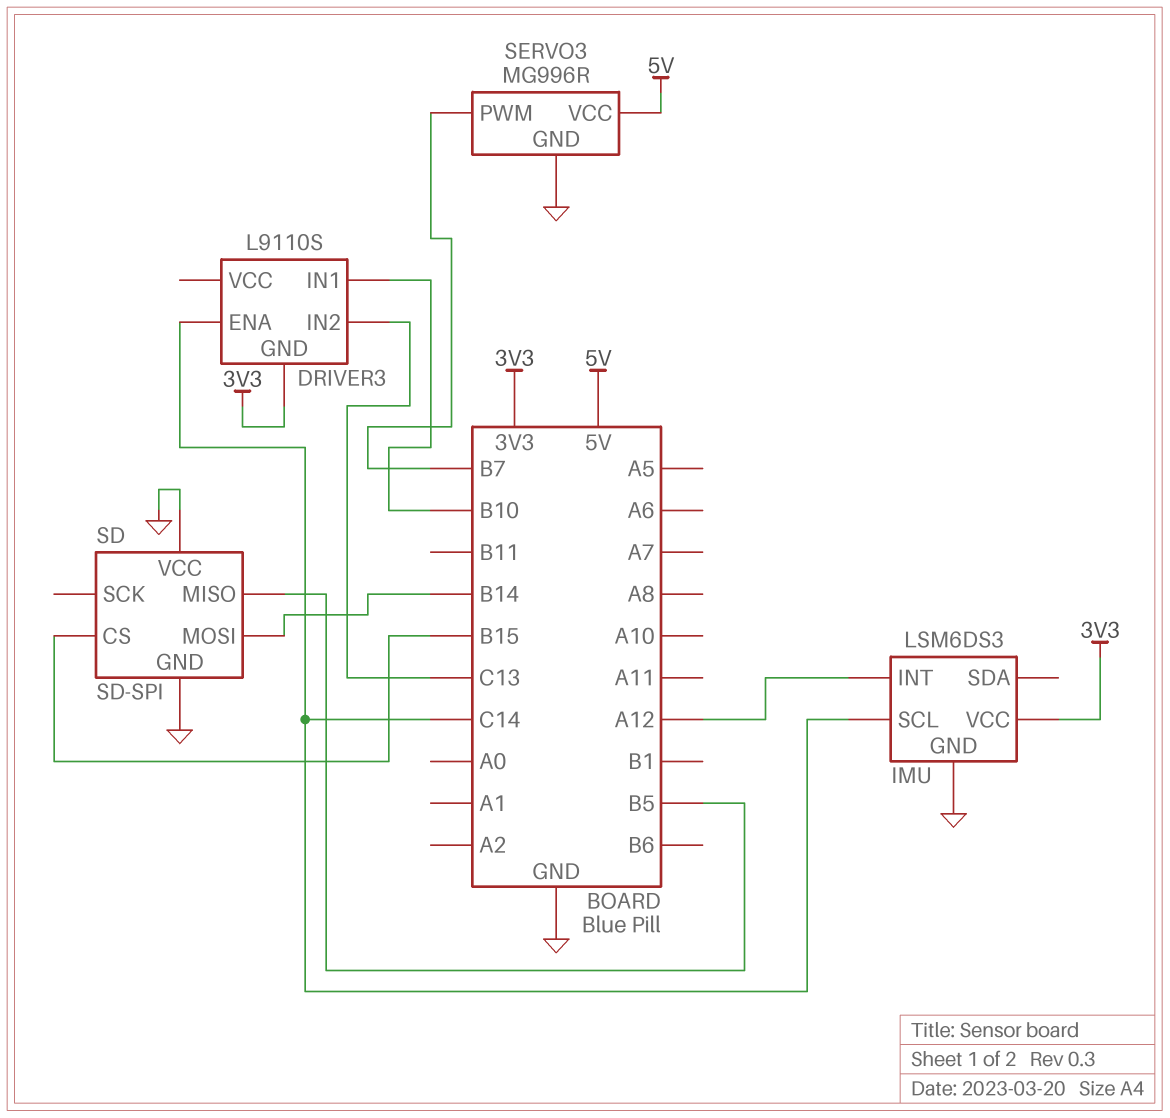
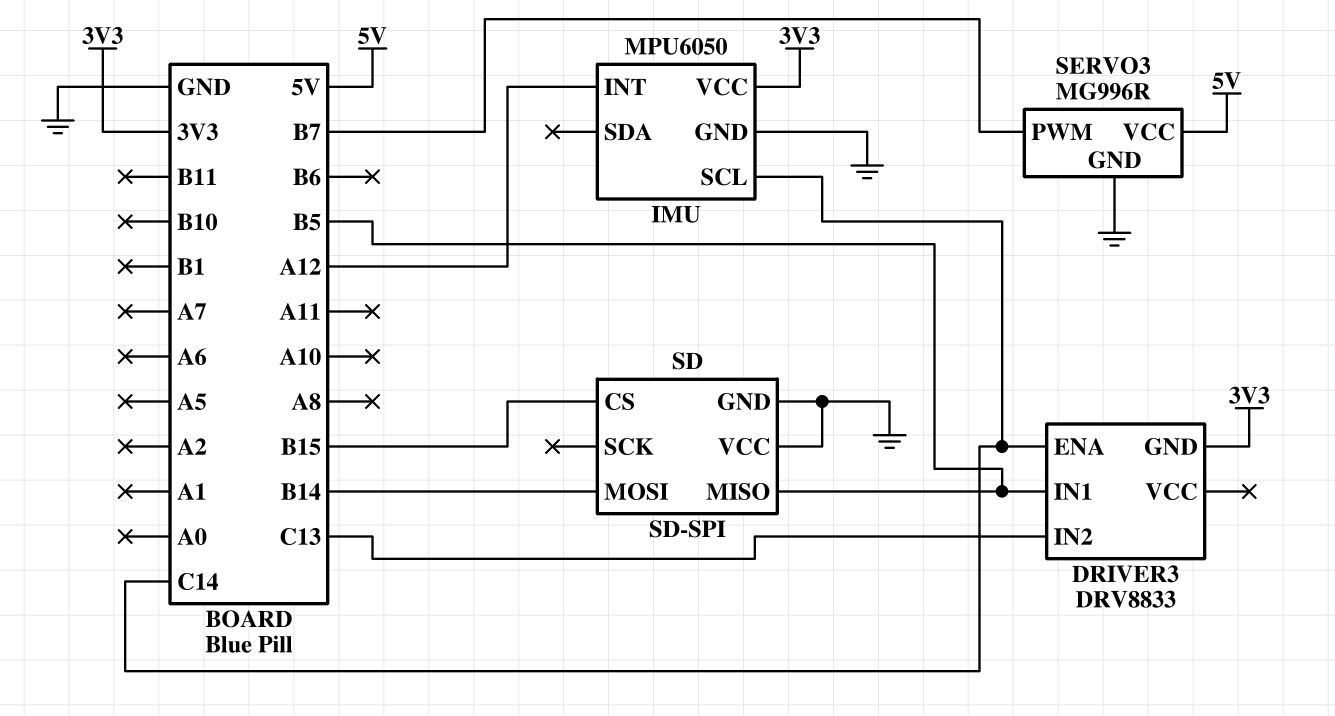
DRIVER3: L9110S -> DRV8833
DRIVER3 pin IN1: B10 -> B5
IMU: LSM6DS3 -> MPU6050

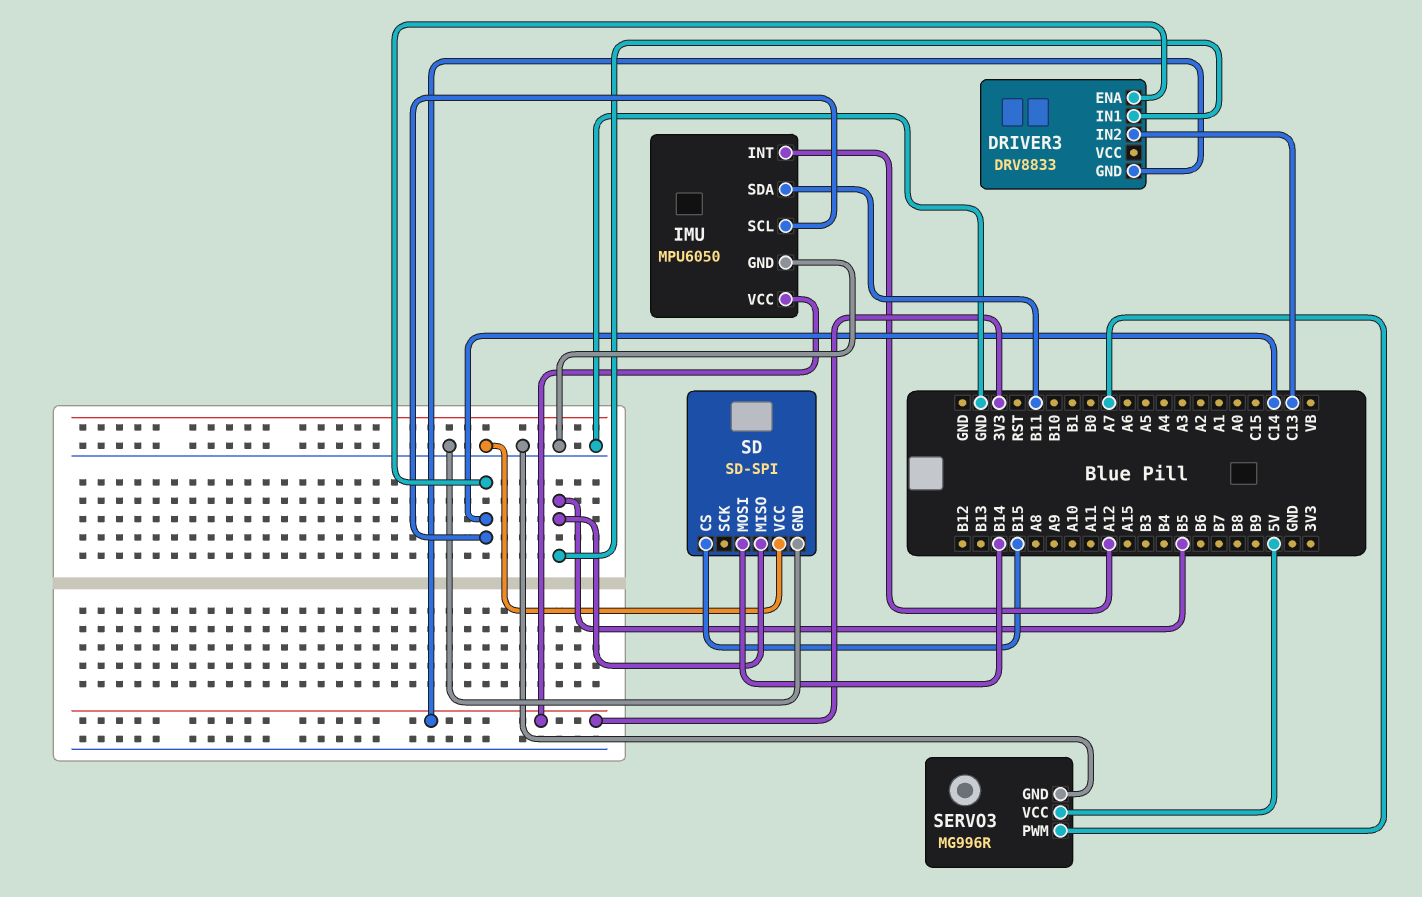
IMU pin SDA: none -> B11
SERVO3 pin PWM: B7 -> A7

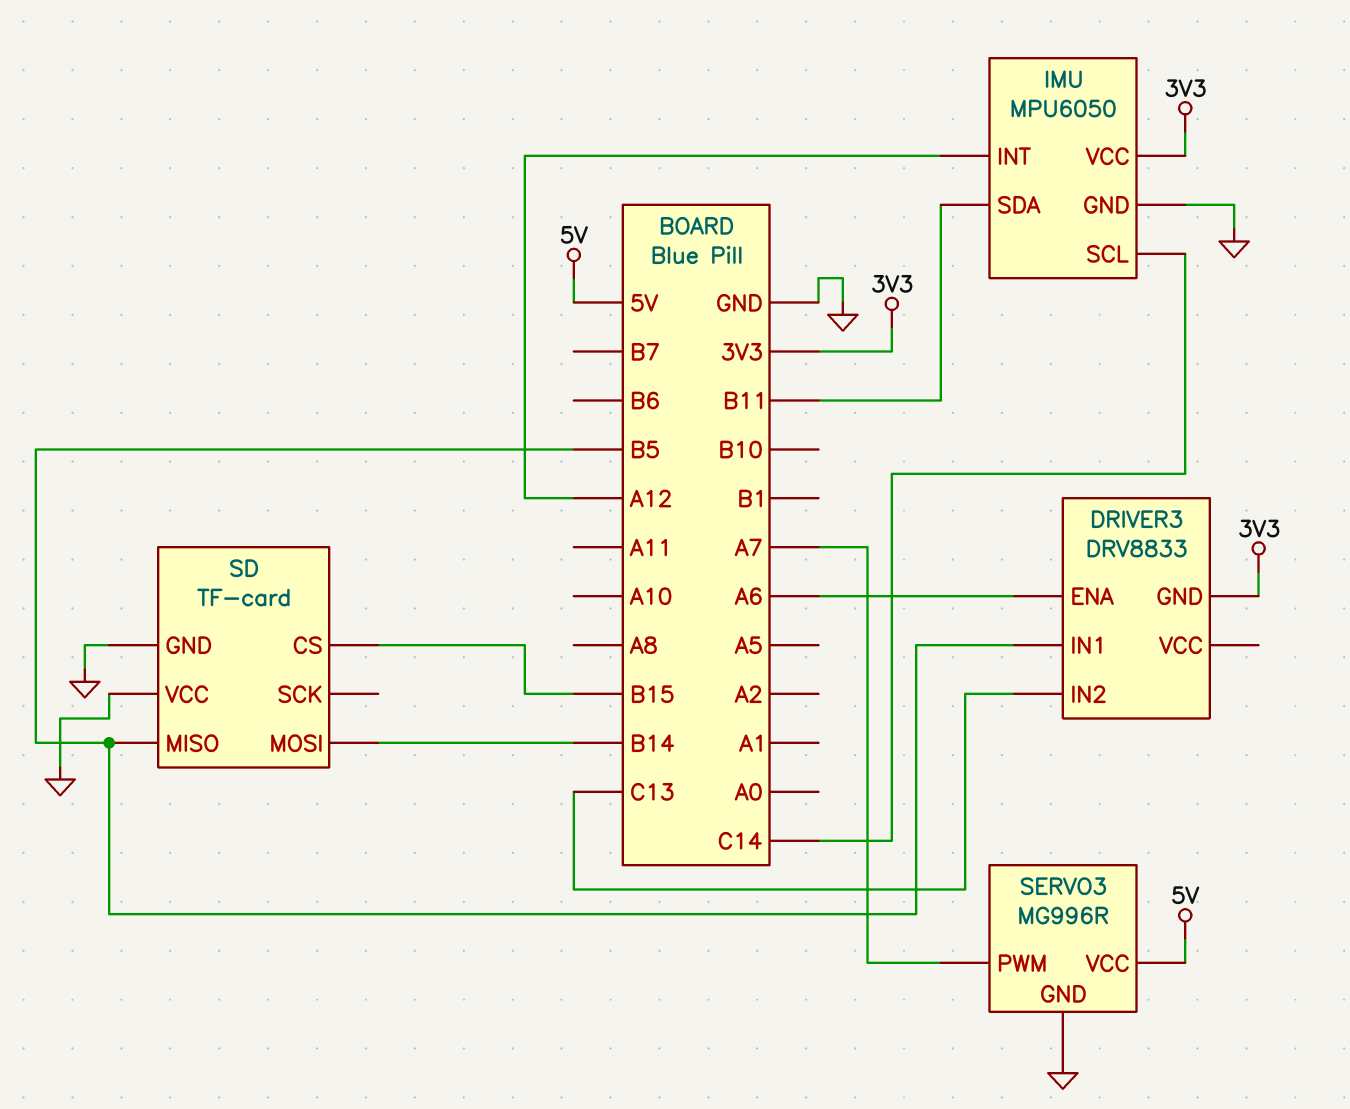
DRIVER3 pin ENA: C14 -> A6
SD: SD-SPI -> TF-card

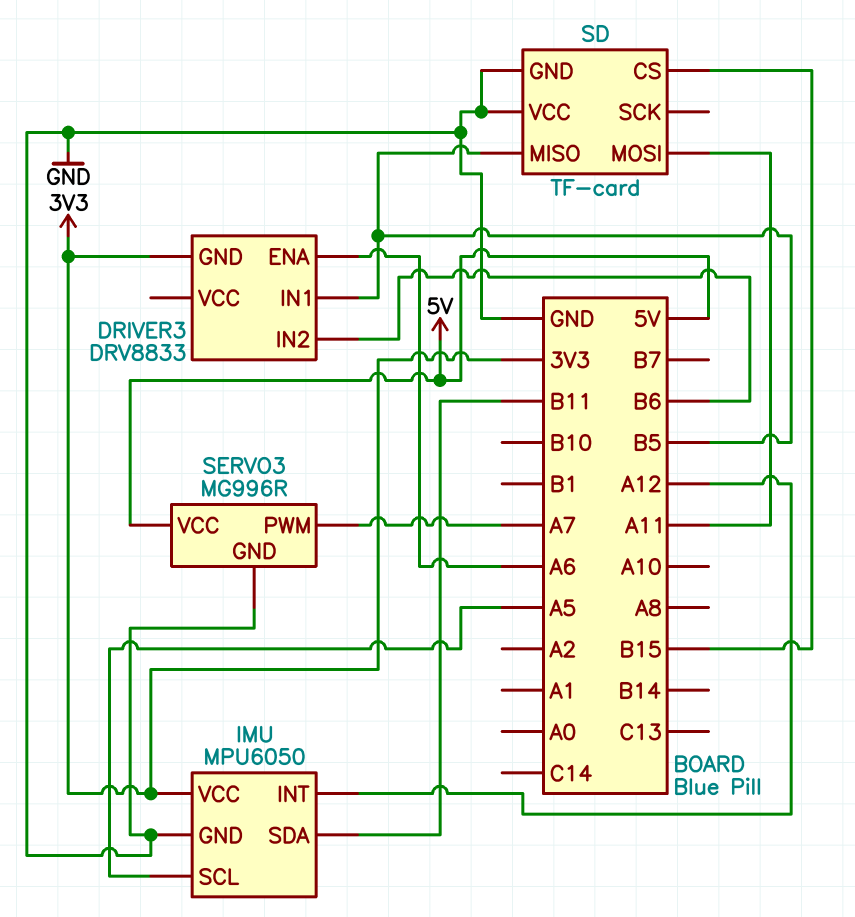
DRIVER3 pin IN2: C13 -> B6
IMU pin SCL: C14 -> A5
SD pin MOSI: B14 -> A11

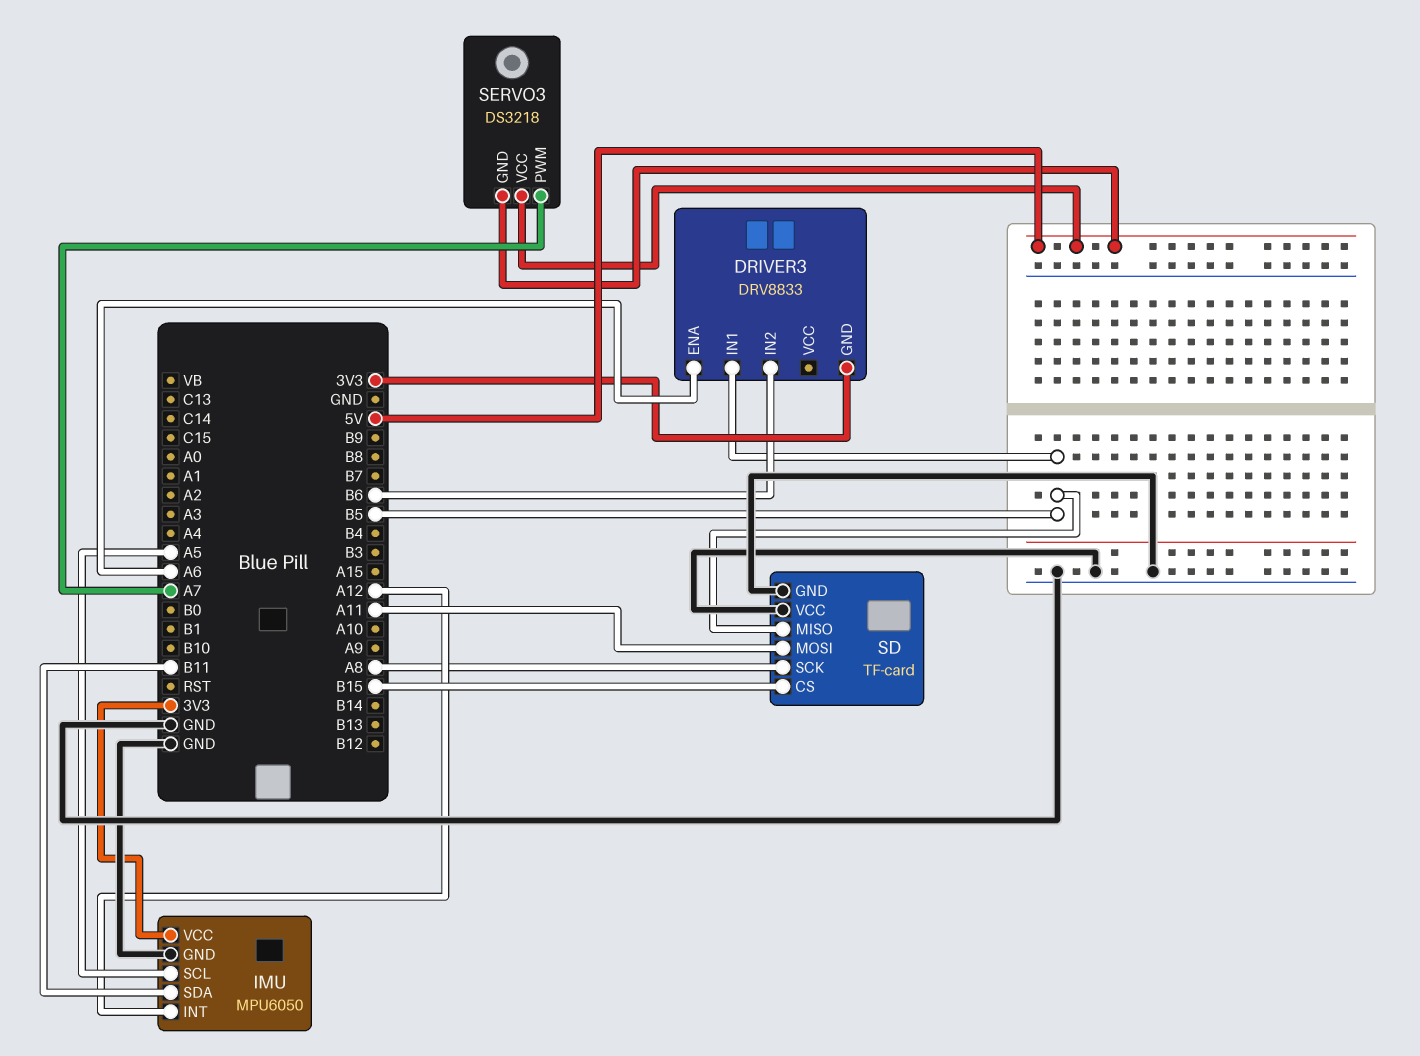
SD pin SCK: none -> A8
SERVO3: MG996R -> DS3218
SERVO3 pin GND: GND -> 5V

